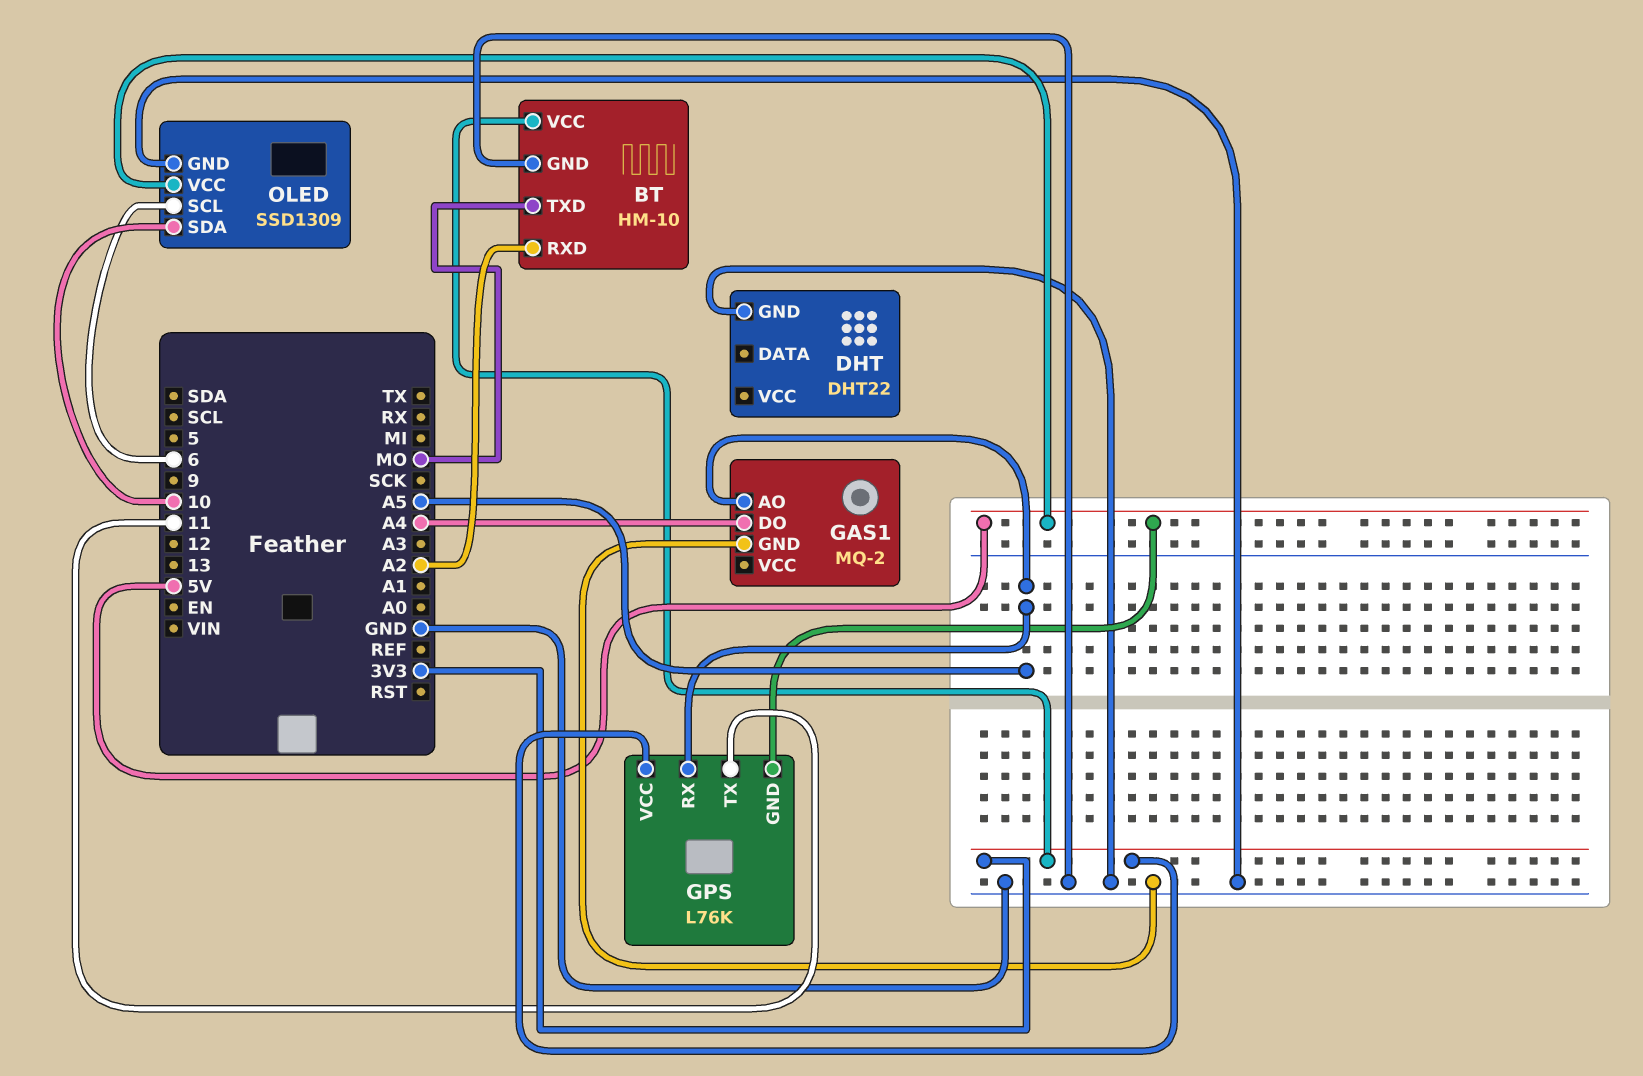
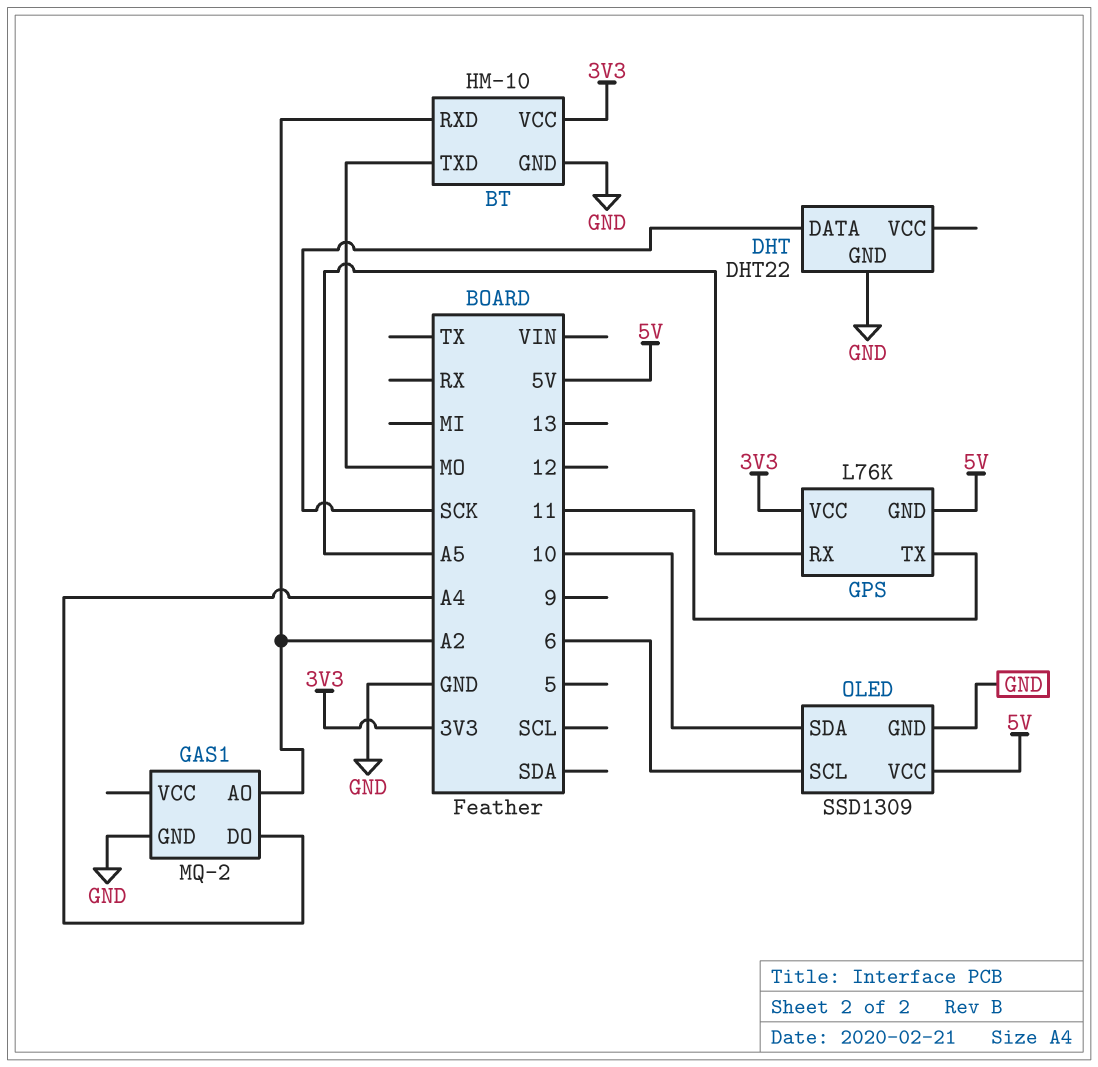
DHT pin DATA: none -> SCK
GAS1 pin AO: A5 -> A2

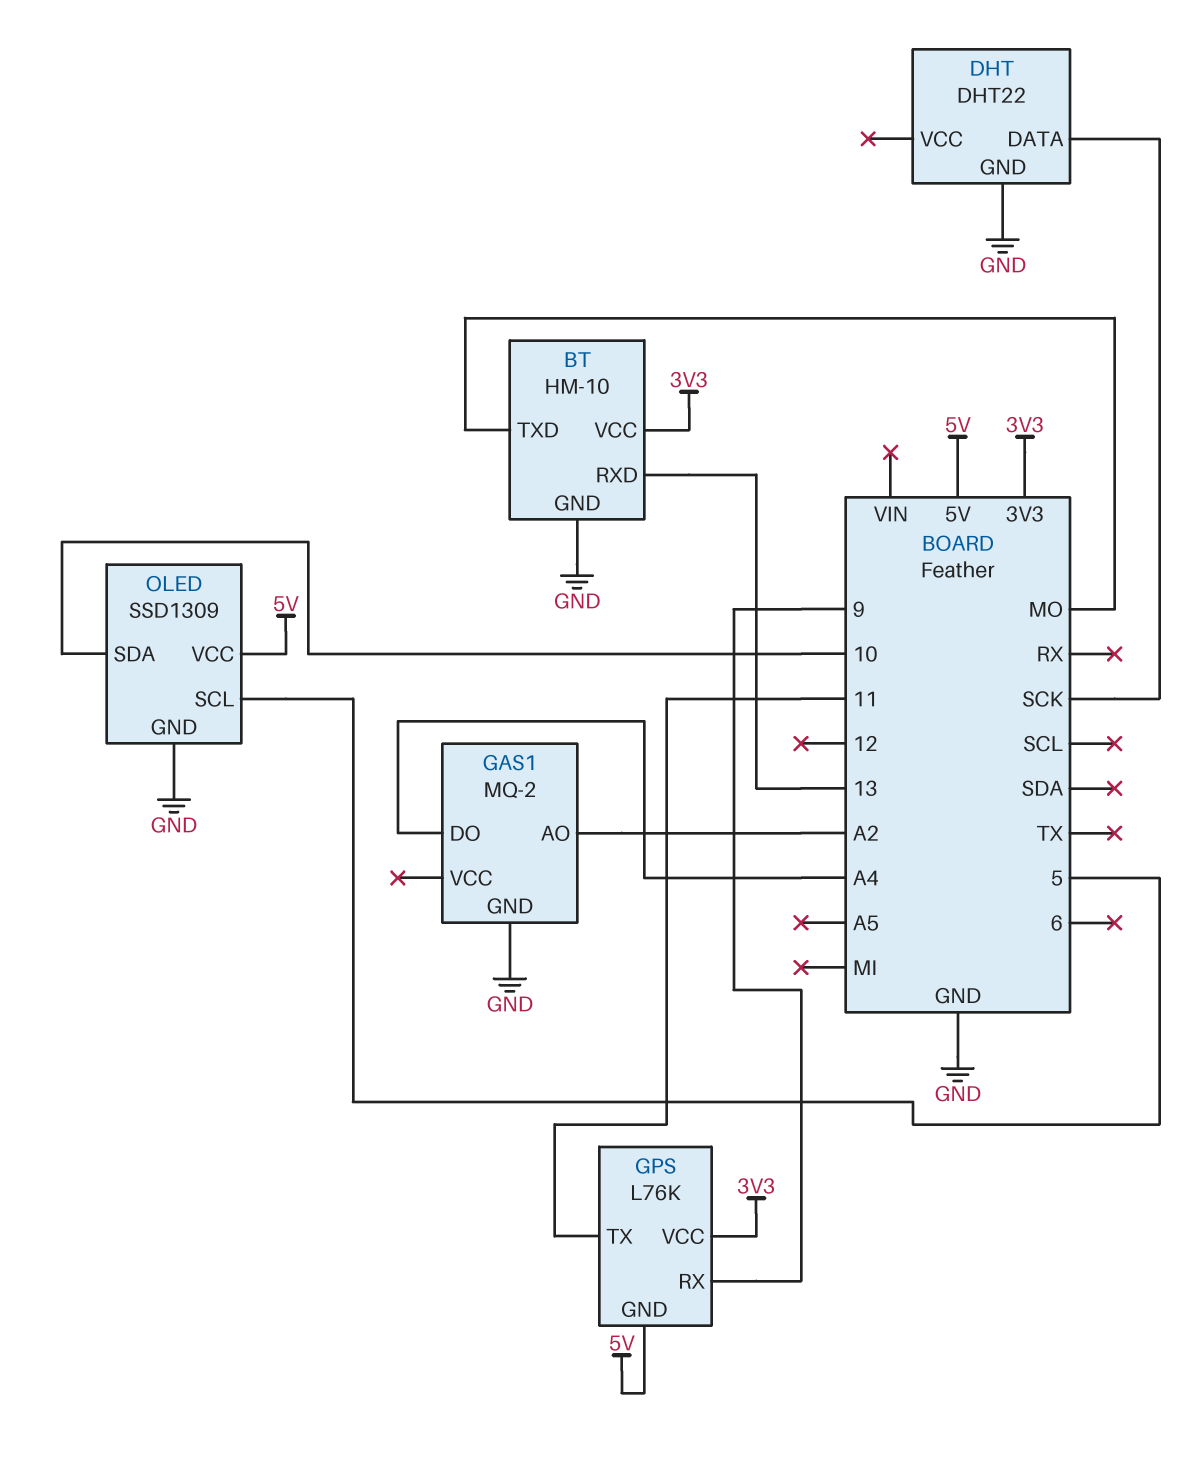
BT pin RXD: A2 -> 13
GPS pin RX: A5 -> 9
OLED pin SCL: 6 -> 5

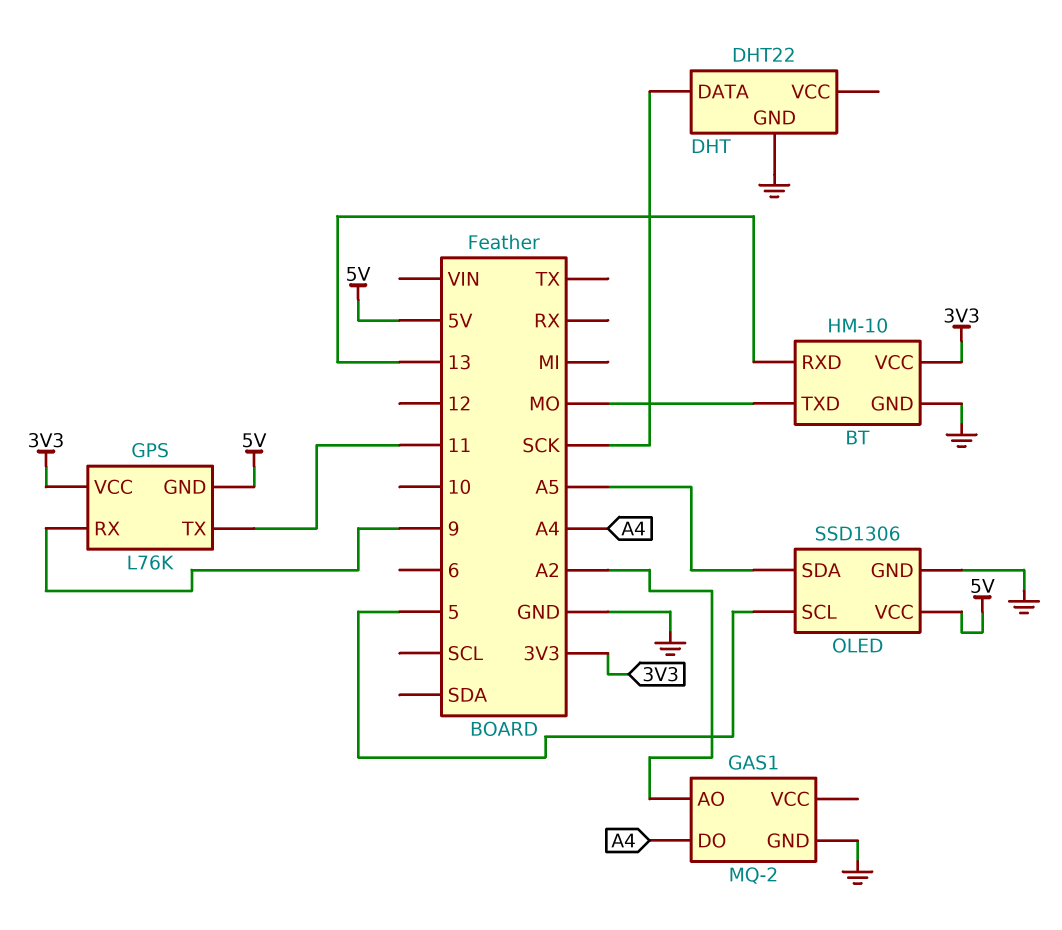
OLED: SSD1309 -> SSD1306
OLED pin SDA: 10 -> A5

